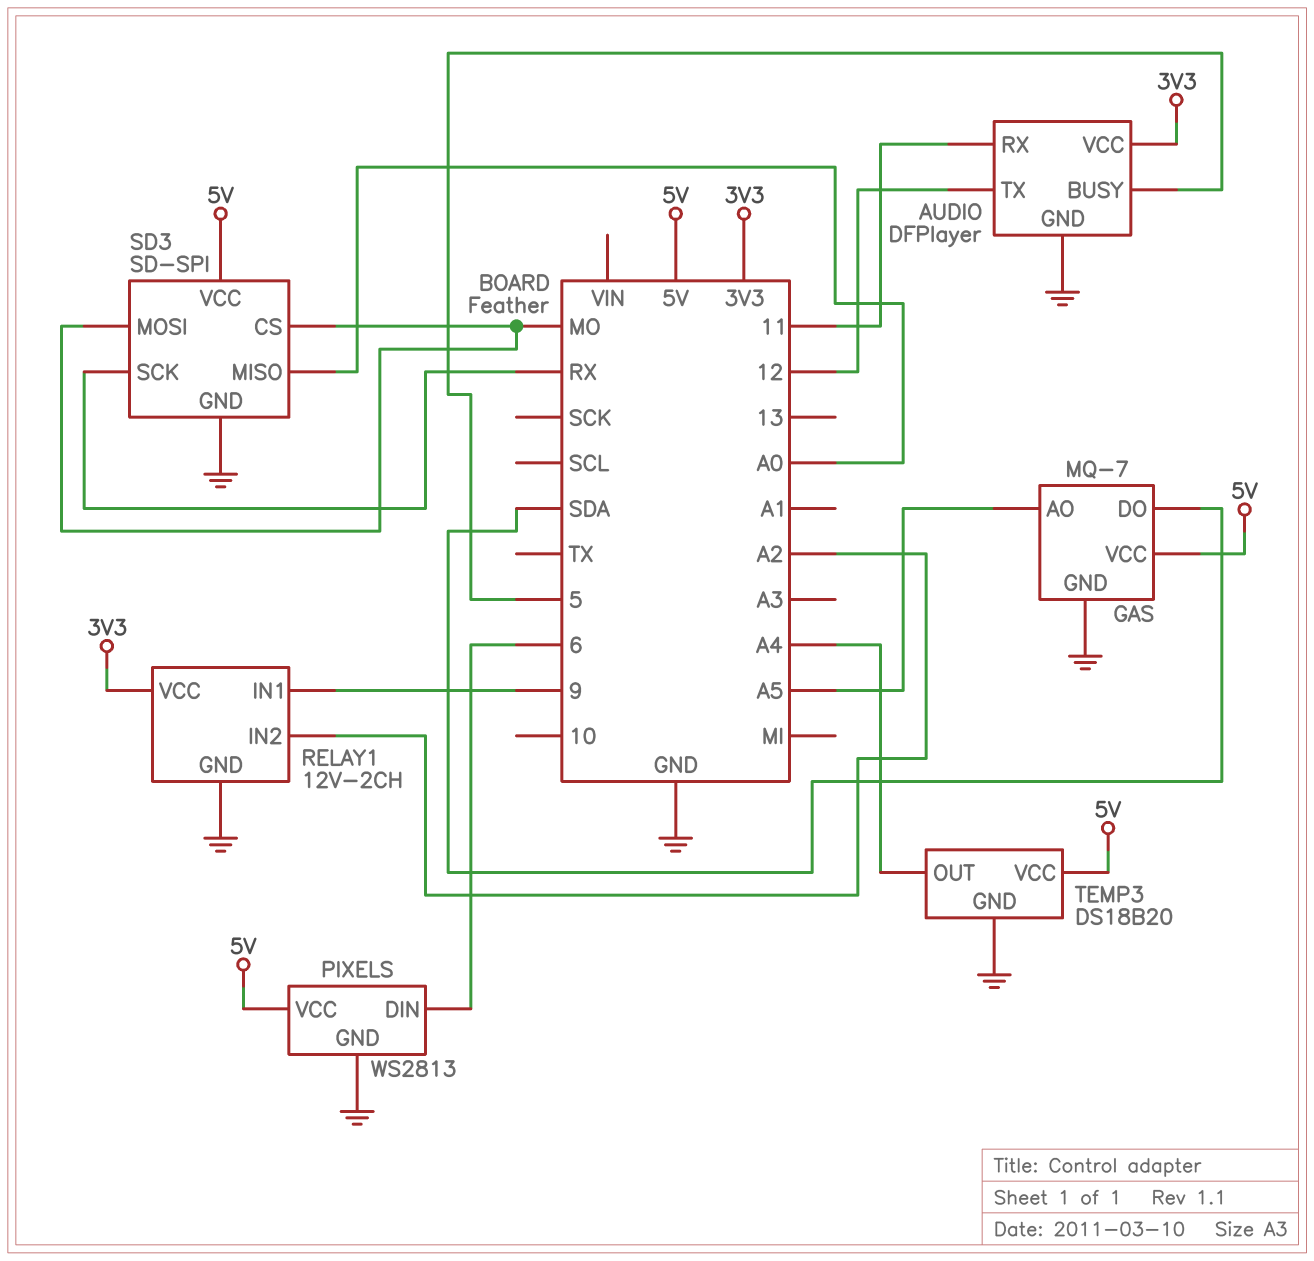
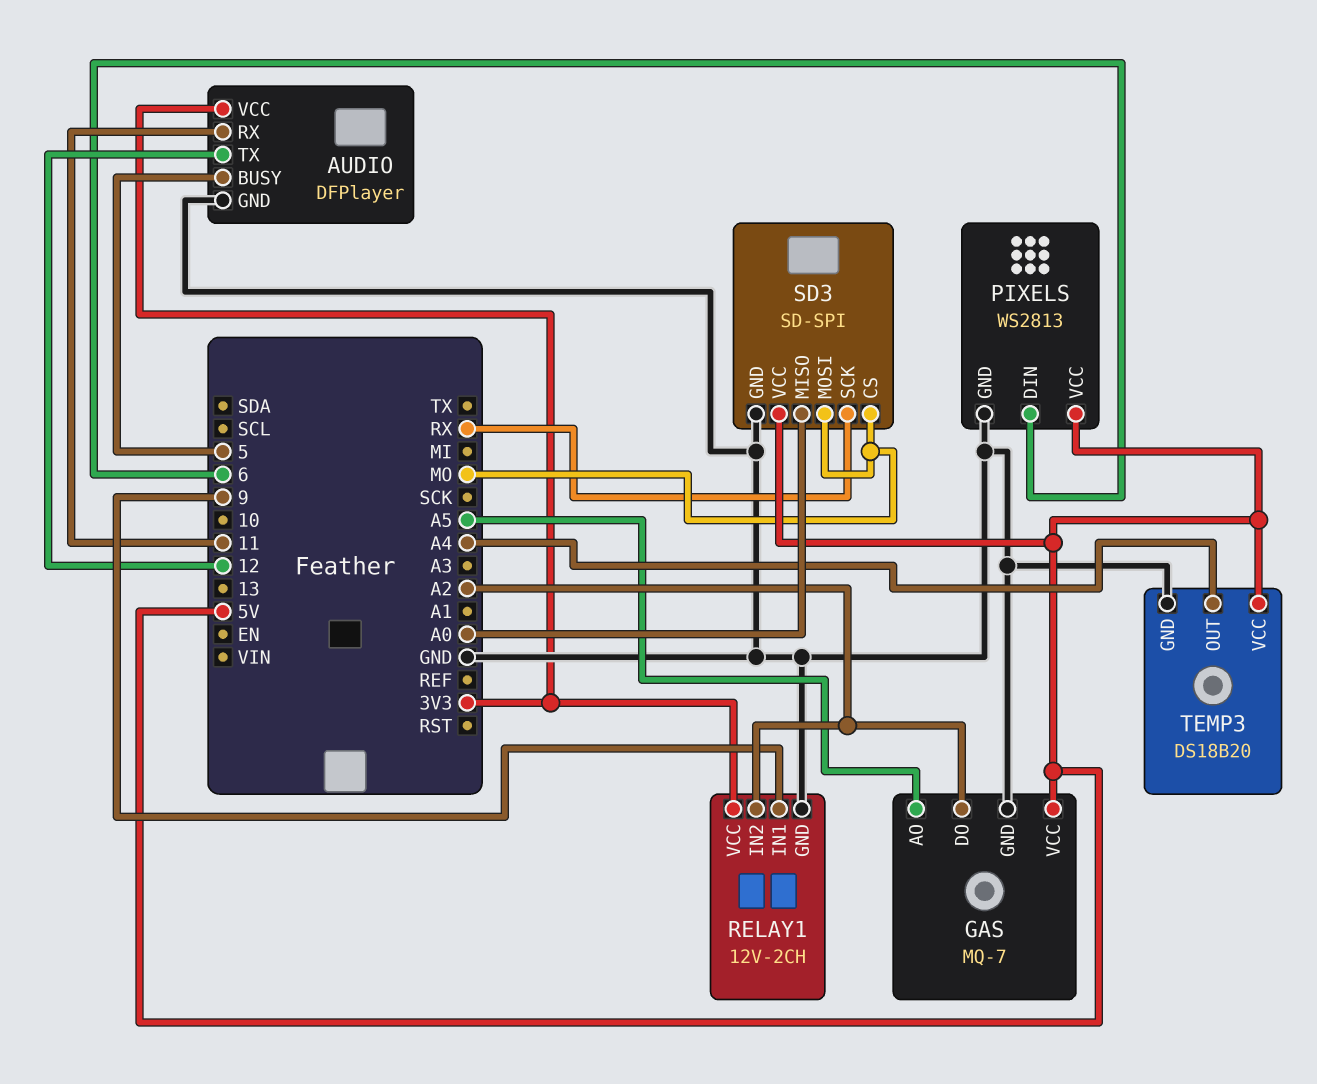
GAS pin DO: SDA -> A2

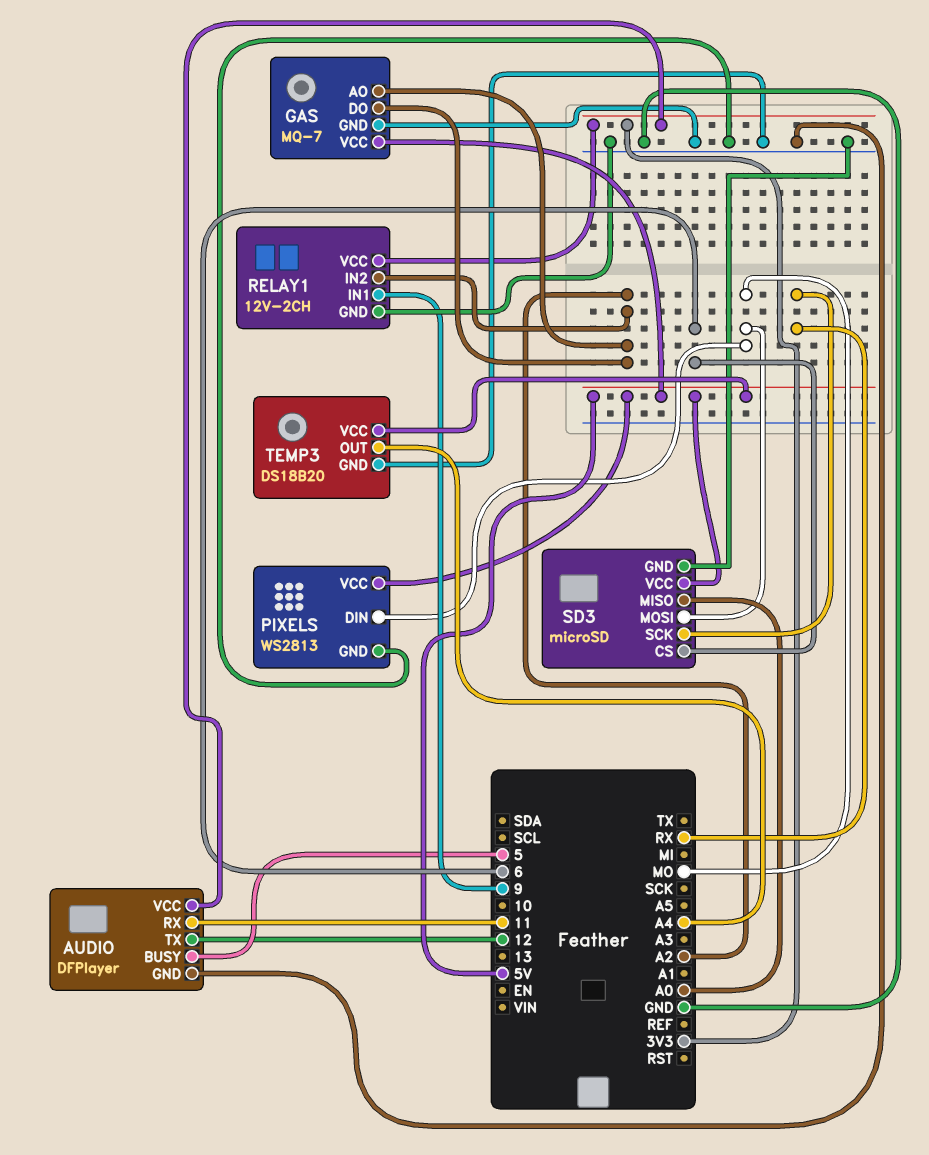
GAS pin AO: A5 -> A2
PIXELS pin DIN: 6 -> MO
SD3: SD-SPI -> microSD
SD3 pin CS: MO -> 6

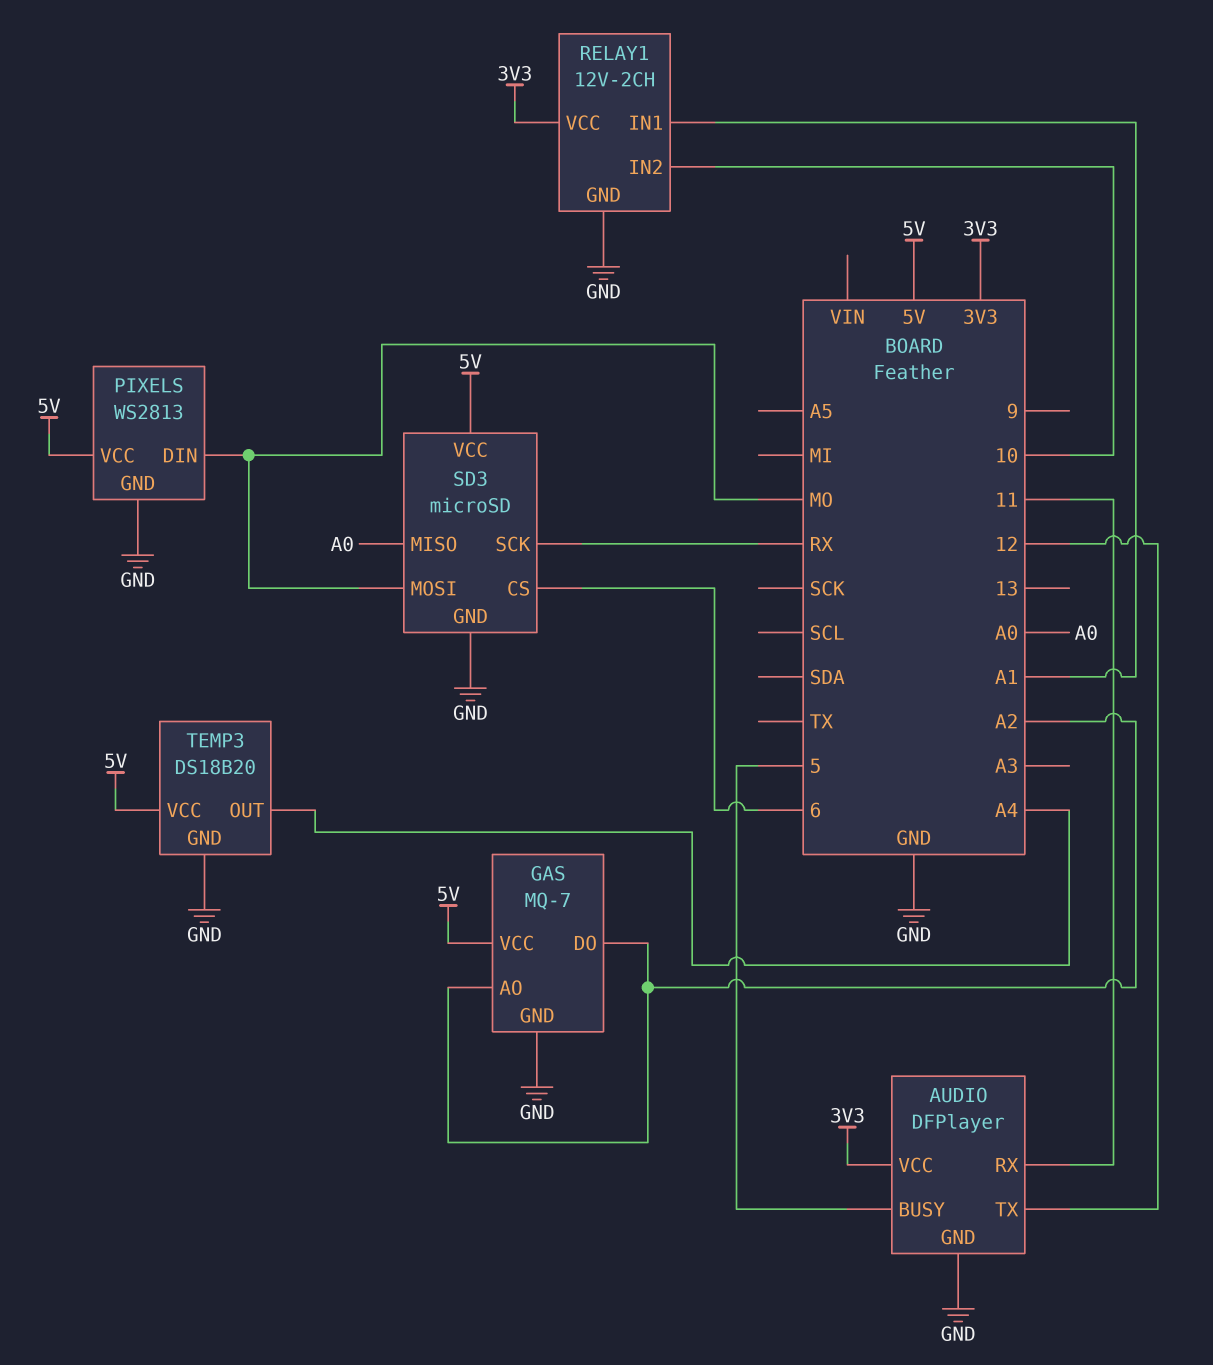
RELAY1 pin IN1: 9 -> A1
RELAY1 pin IN2: A2 -> 10

